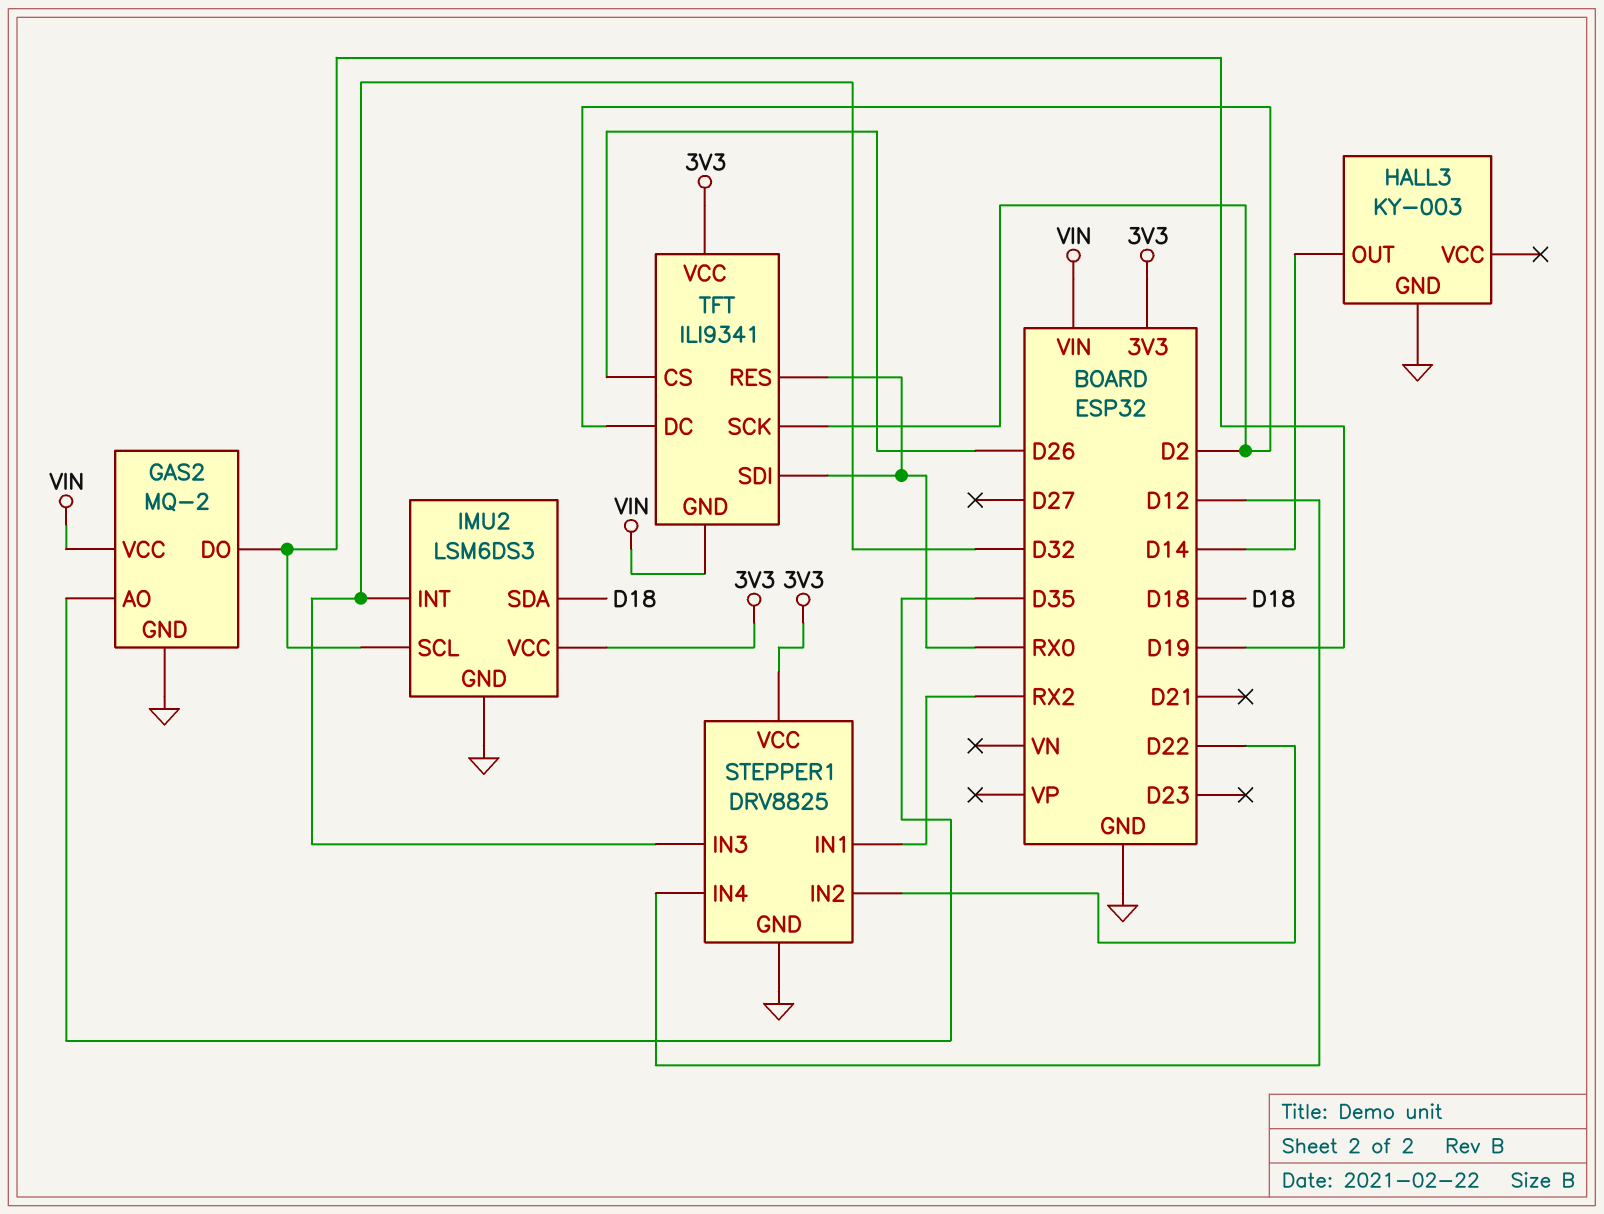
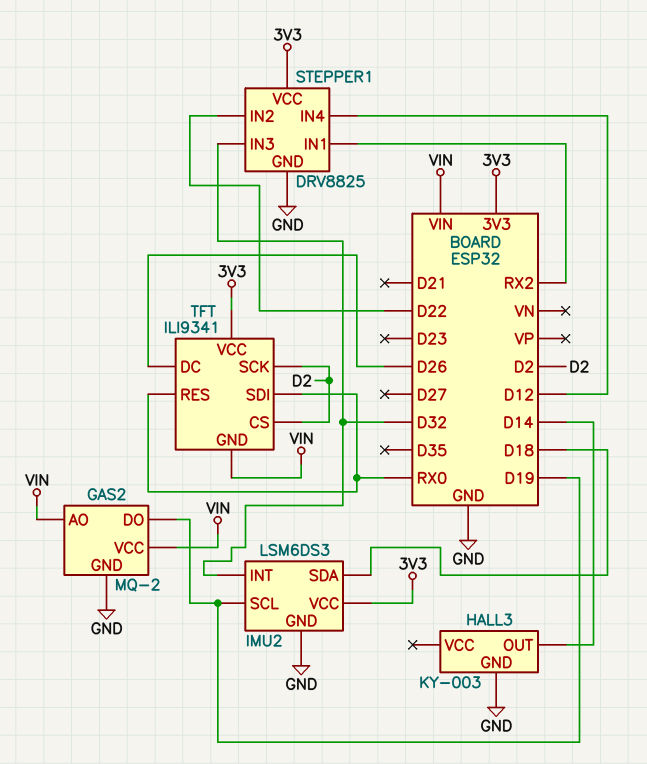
GAS2 pin AO: D35 -> VIN
TFT pin CS: D26 -> D2
TFT pin DC: D2 -> D26

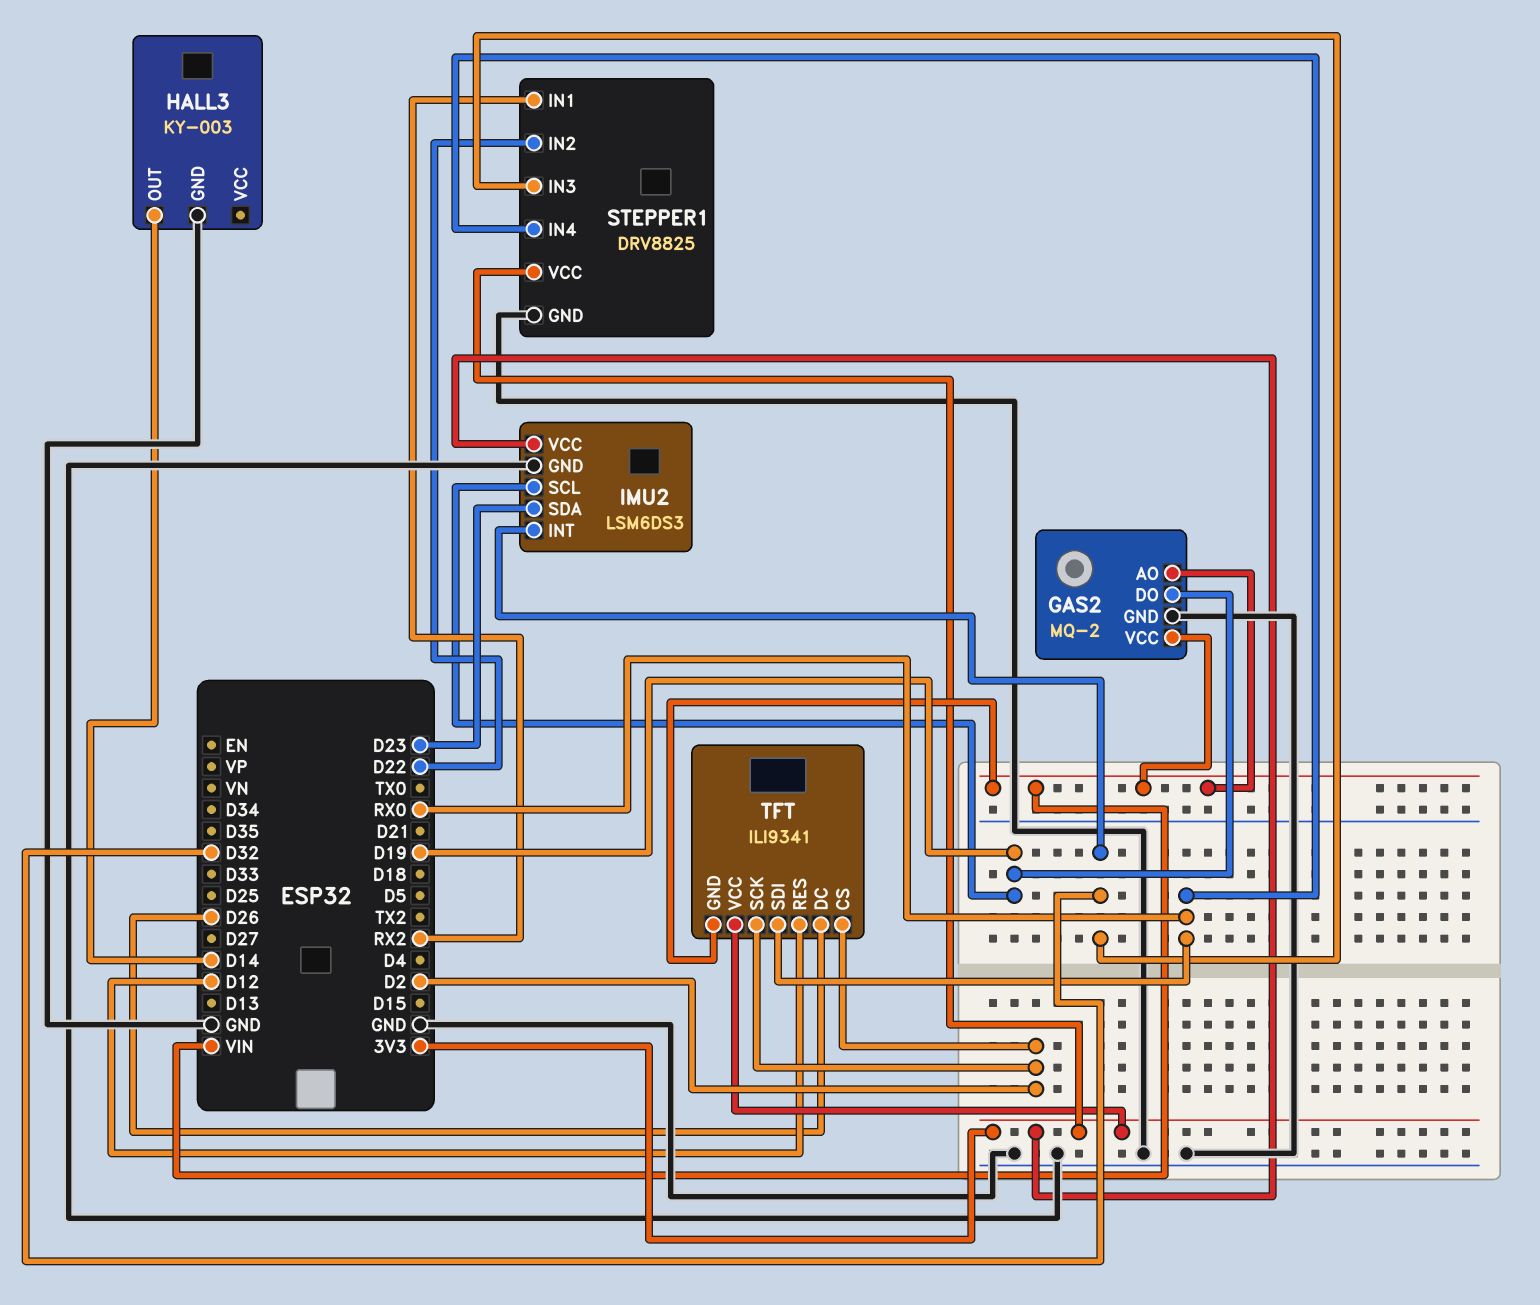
IMU2 pin SDA: D18 -> D23
STEPPER1 pin IN4: D12 -> RX0
TFT pin RES: RX0 -> D12

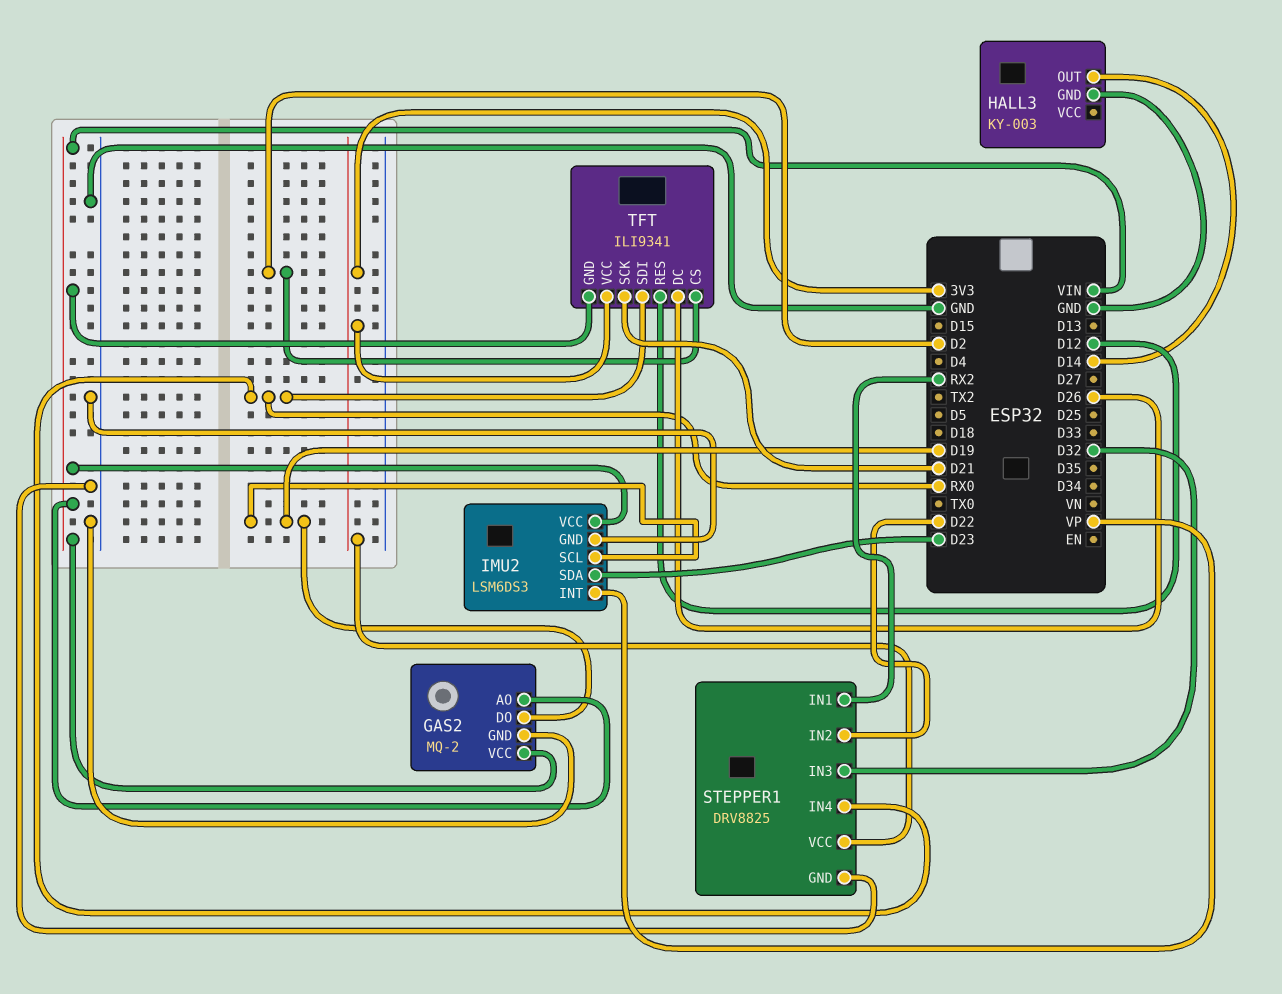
IMU2 pin INT: D32 -> VP
IMU2 pin VCC: 3V3 -> VIN
TFT pin SCK: D2 -> D21

